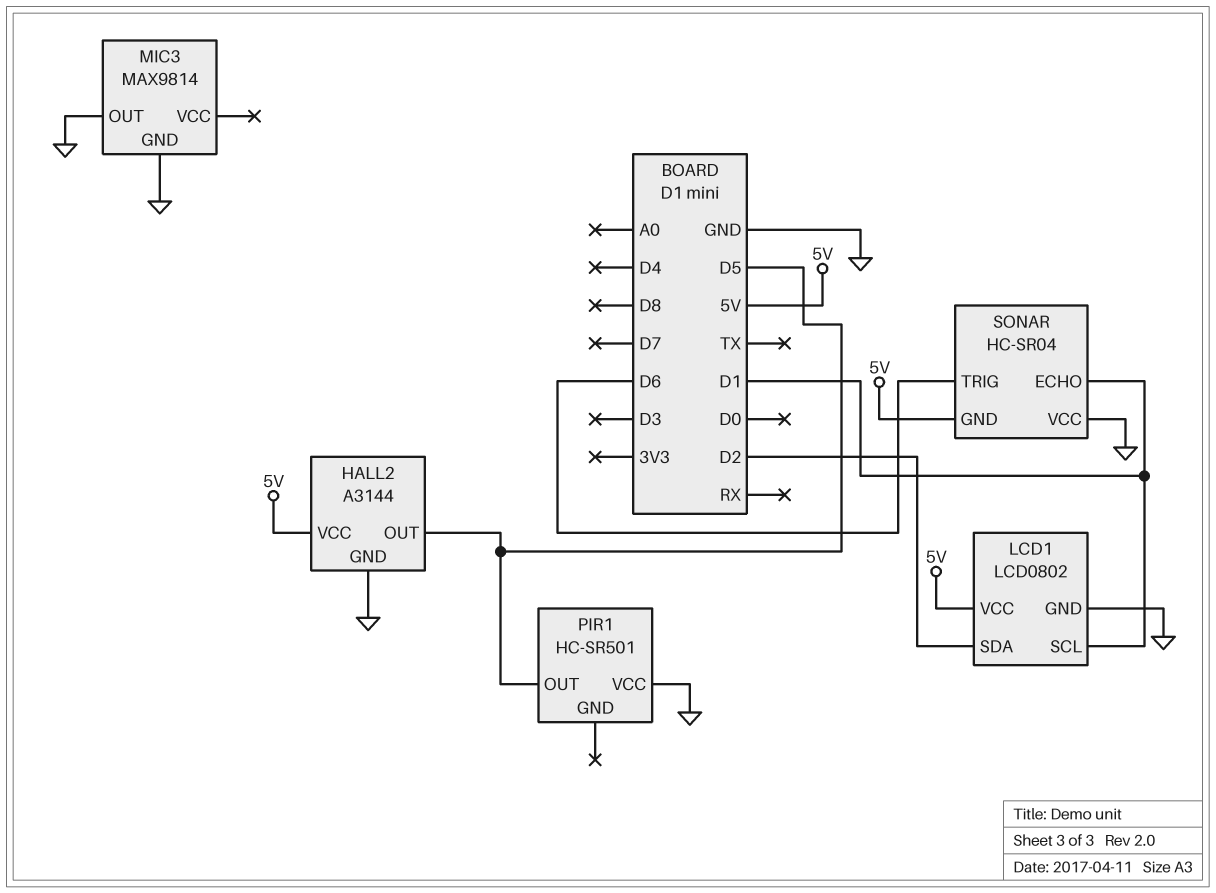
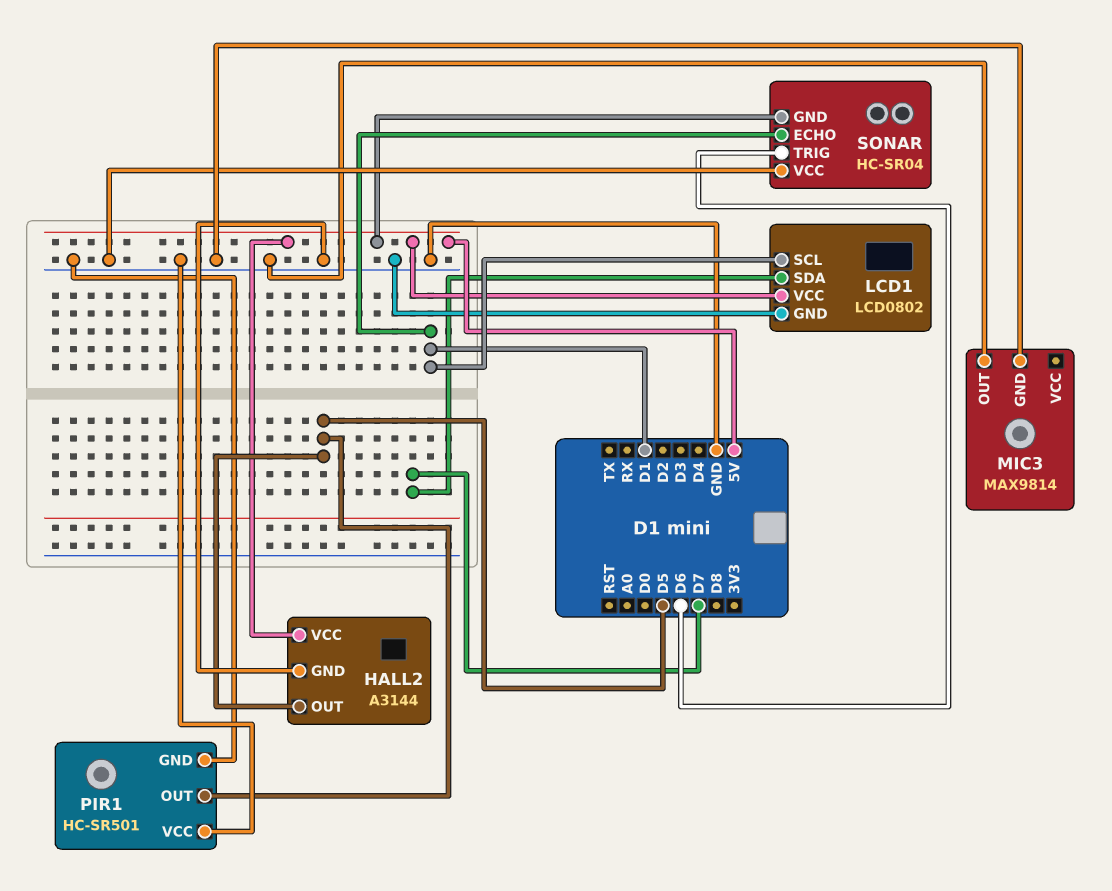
LCD1 pin SDA: D2 -> D7
PIR1 pin GND: none -> GND

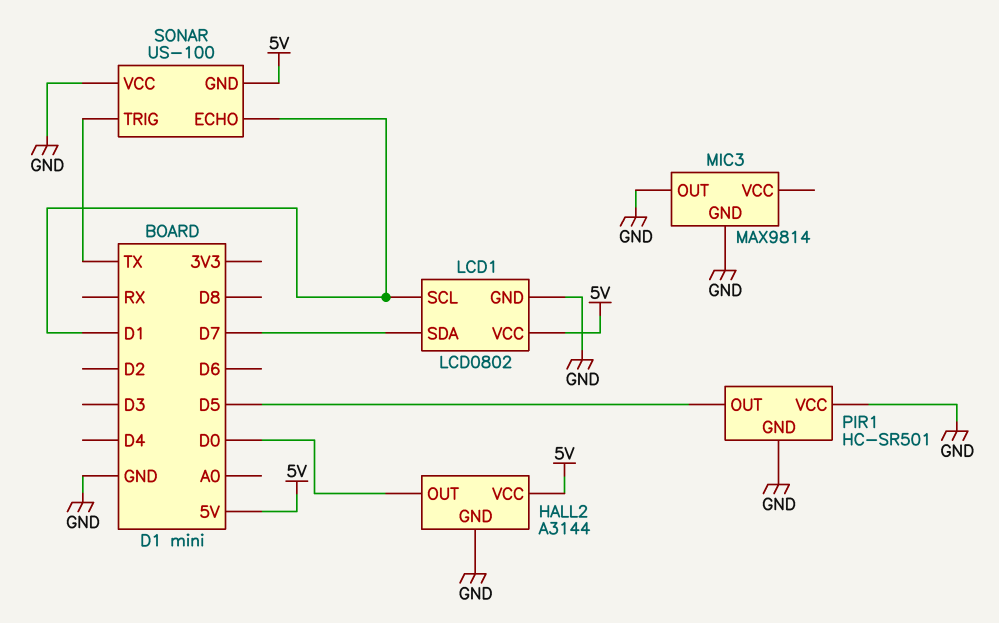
HALL2 pin OUT: D5 -> D0
SONAR: HC-SR04 -> US-100
SONAR pin TRIG: D6 -> TX

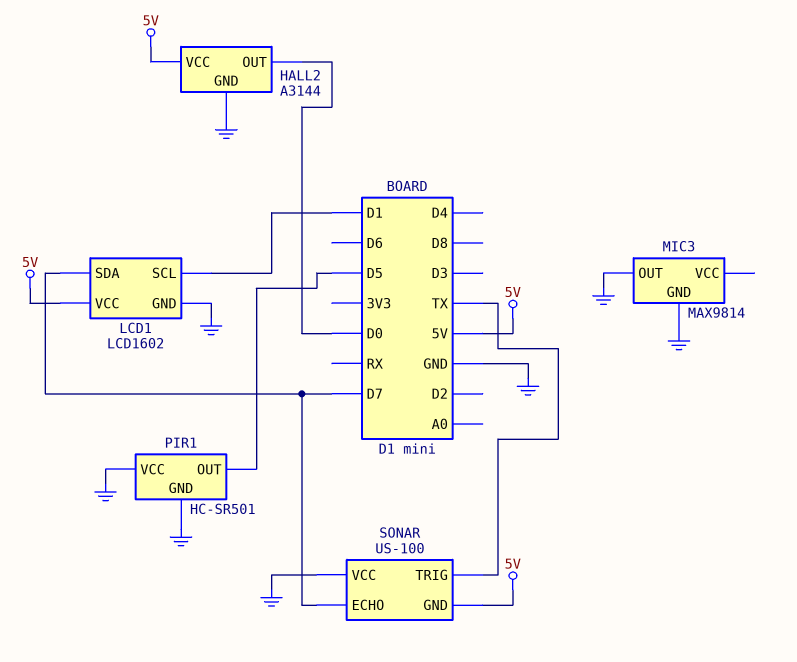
LCD1: LCD0802 -> LCD1602
SONAR pin ECHO: D1 -> D7

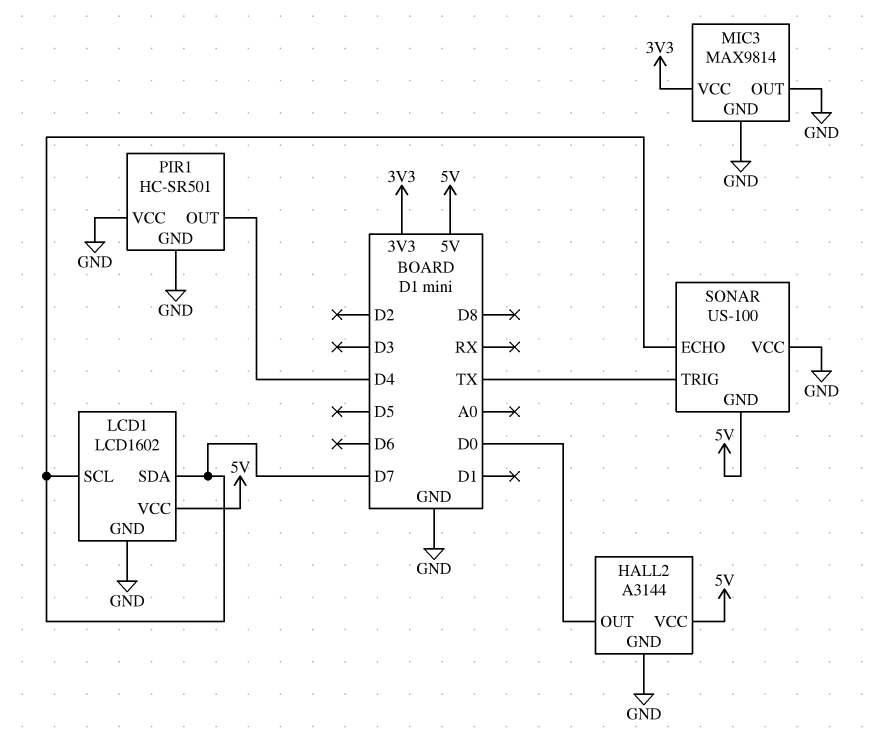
LCD1 pin SCL: D1 -> D7
MIC3 pin VCC: none -> 3V3
PIR1 pin OUT: D5 -> D4

